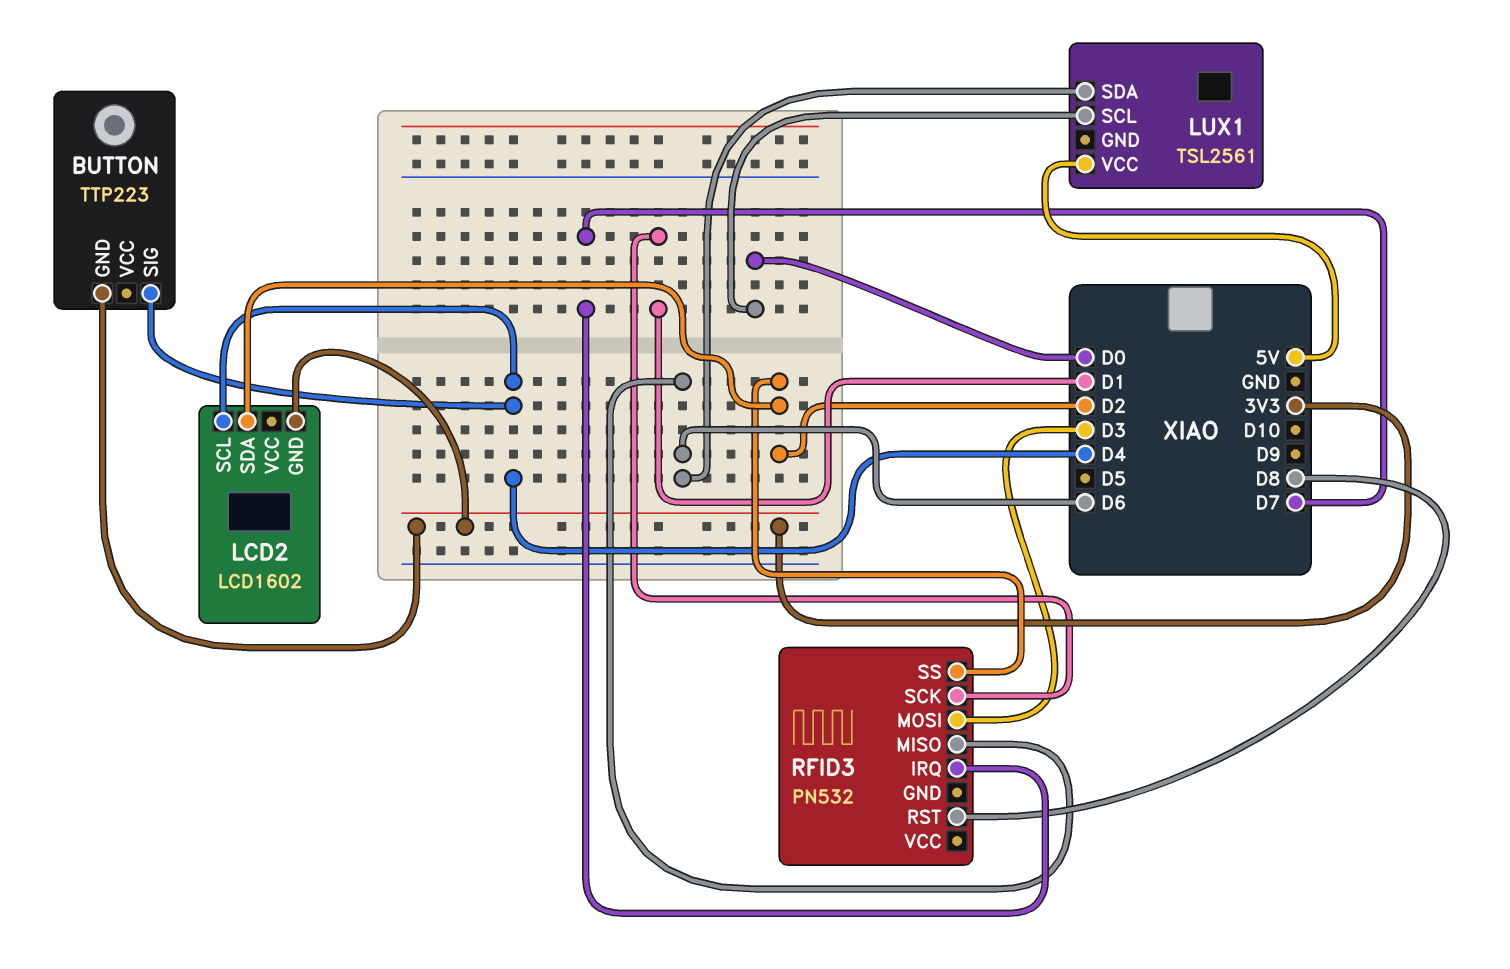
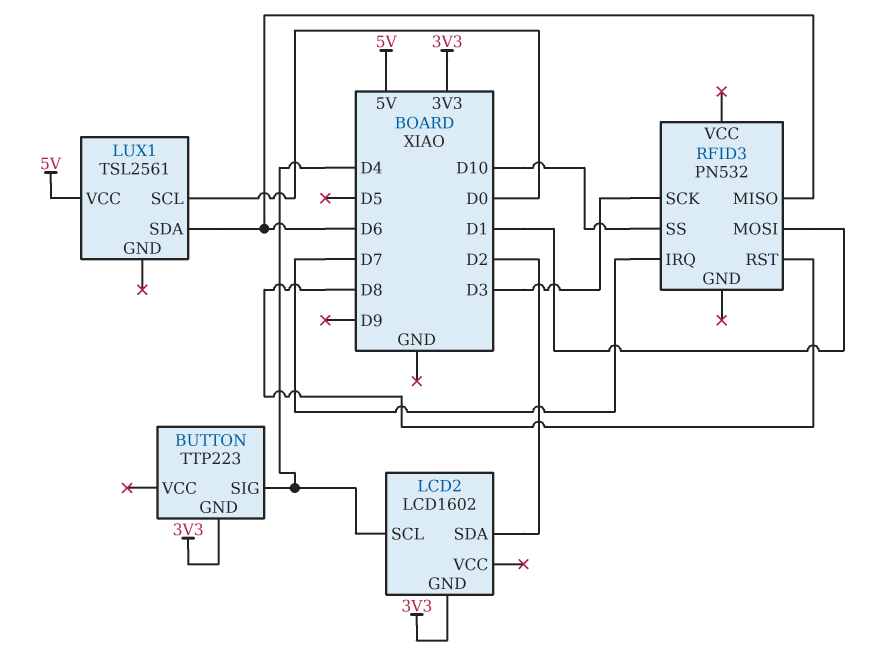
RFID3 pin MOSI: D3 -> D1
RFID3 pin SCK: D1 -> D3
RFID3 pin SS: D2 -> D10

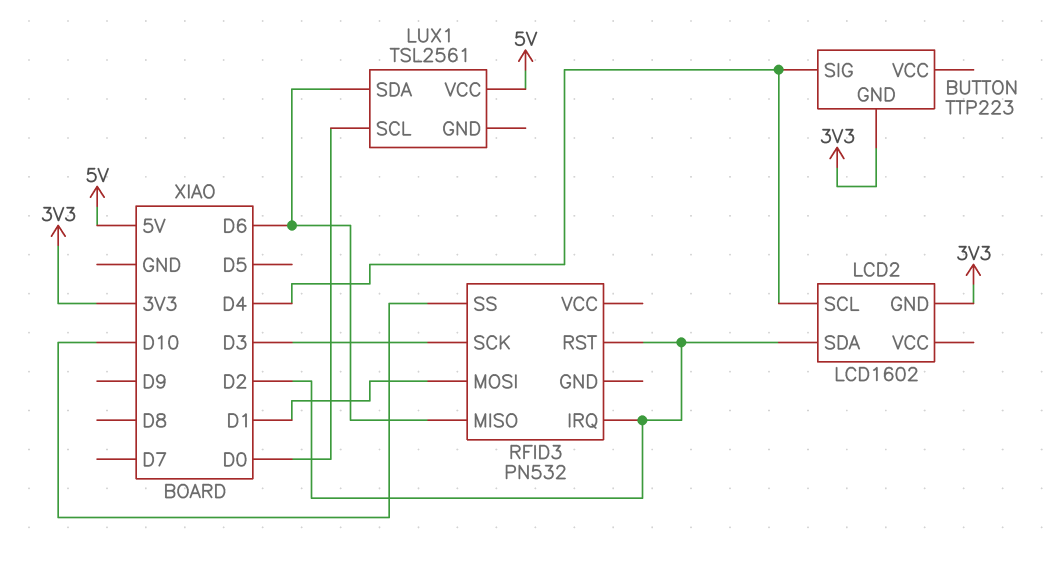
RFID3 pin IRQ: D7 -> D2
RFID3 pin RST: D8 -> D2

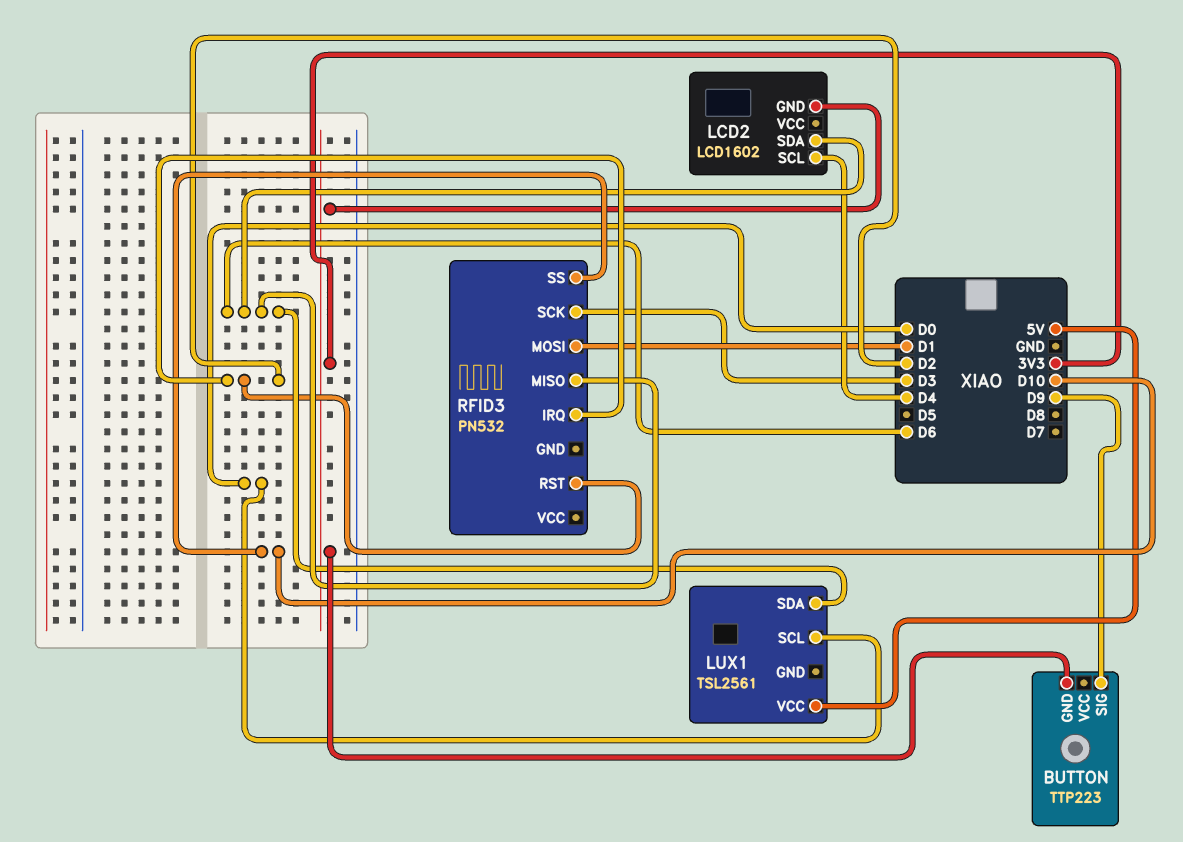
BUTTON pin SIG: D4 -> D9
LCD2 pin SDA: D2 -> D6

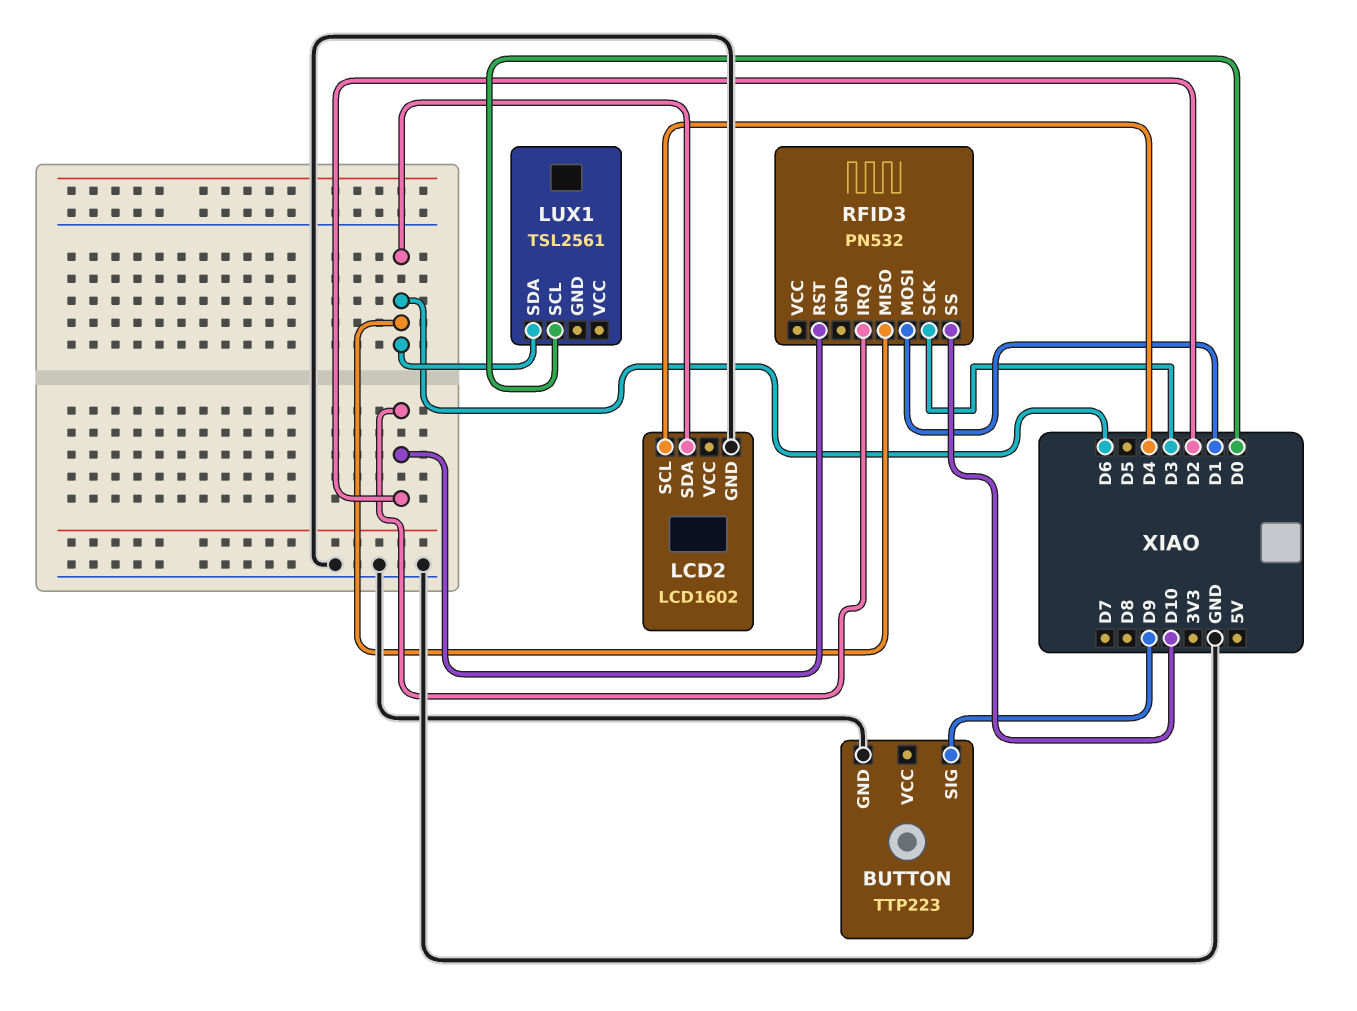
BUTTON pin GND: 3V3 -> GND
LCD2 pin GND: 3V3 -> GND
LUX1 pin VCC: 5V -> none

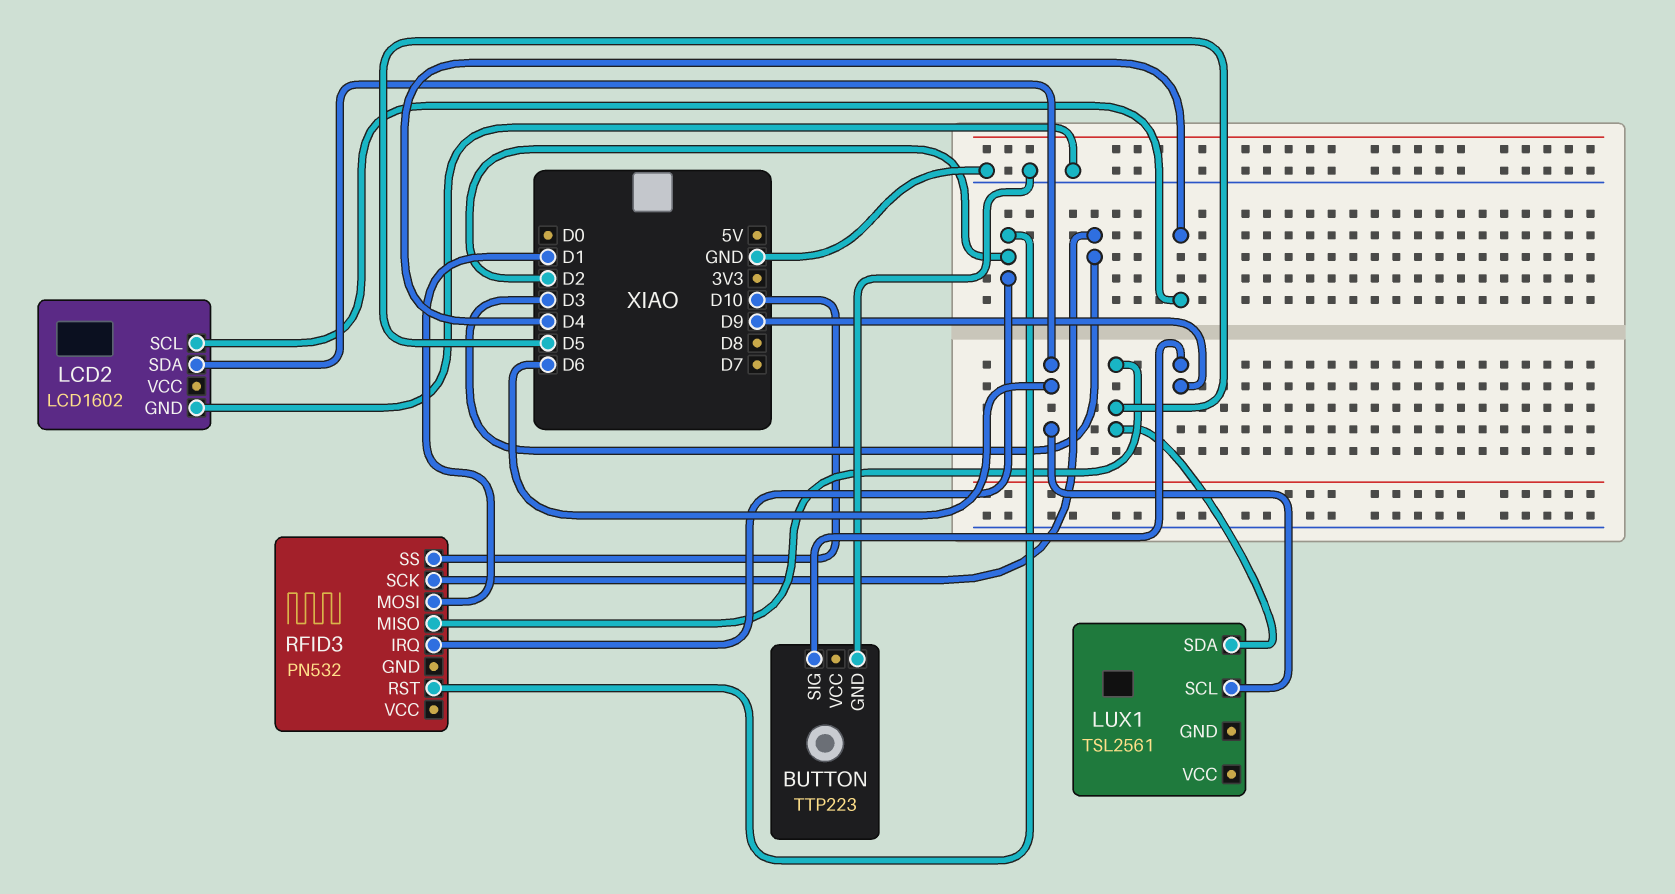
LUX1 pin SCL: D0 -> D6
LUX1 pin SDA: D6 -> D5
RFID3 pin MISO: D6 -> D5

